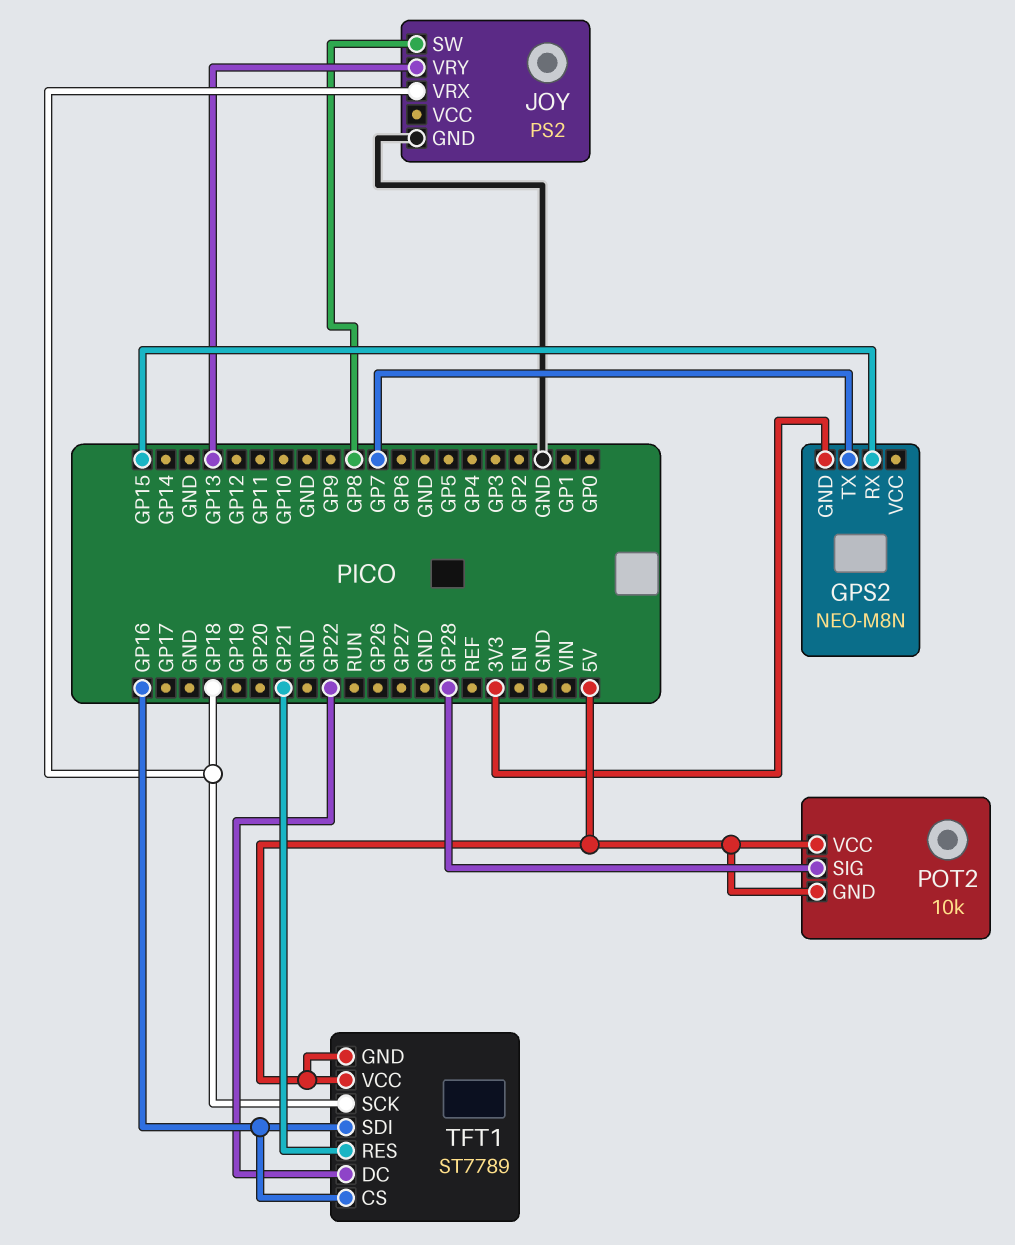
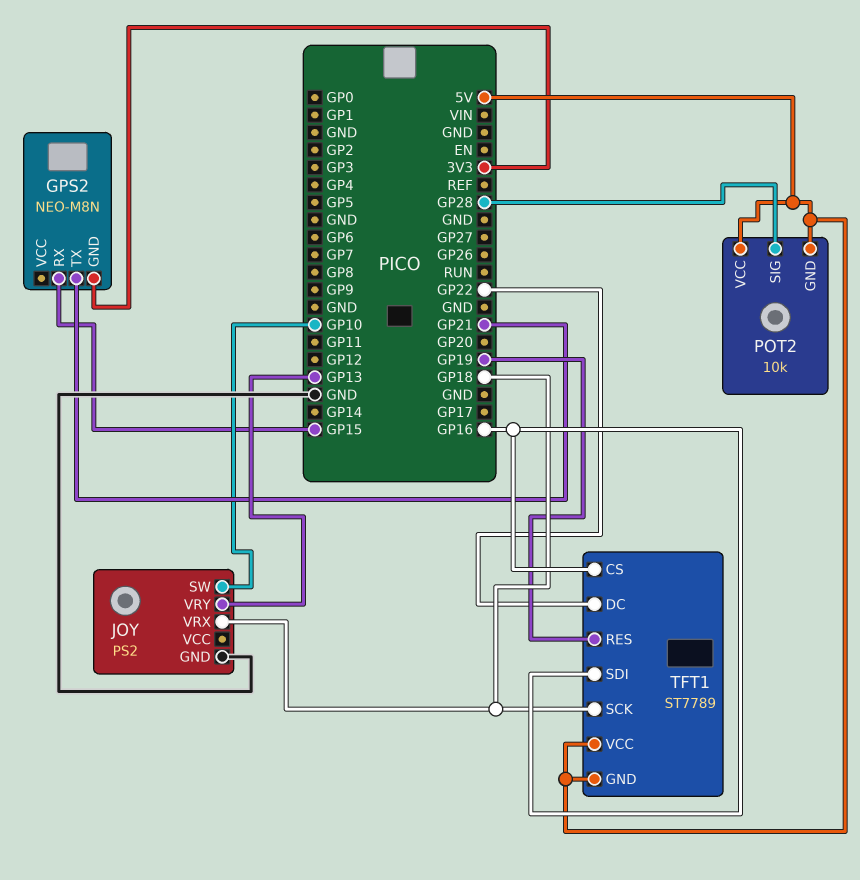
GPS2 pin TX: GP7 -> GP21
JOY pin SW: GP8 -> GP10
TFT1 pin RES: GP21 -> GP19

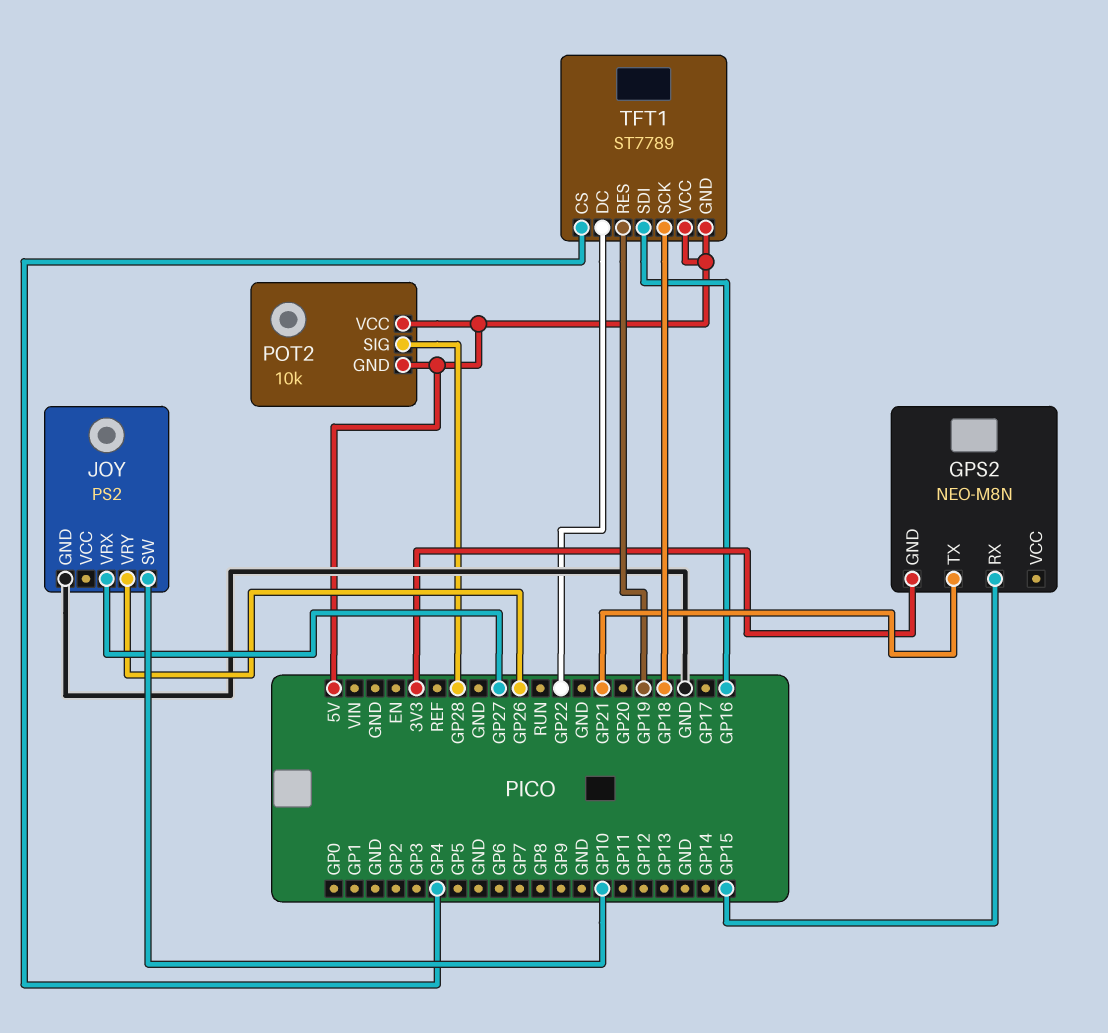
JOY pin VRX: GP18 -> GP27
JOY pin VRY: GP13 -> GP26
TFT1 pin CS: GP16 -> GP4

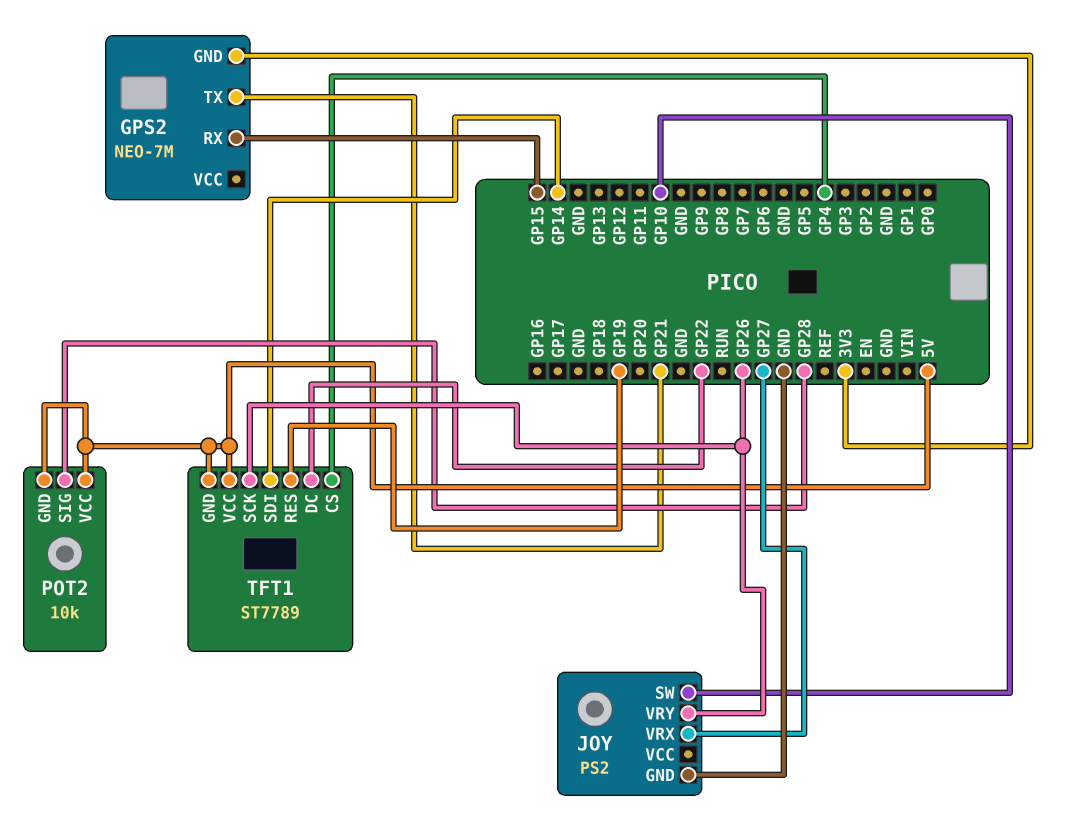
GPS2: NEO-M8N -> NEO-7M
TFT1 pin SCK: GP18 -> GP26
TFT1 pin SDI: GP16 -> GP14

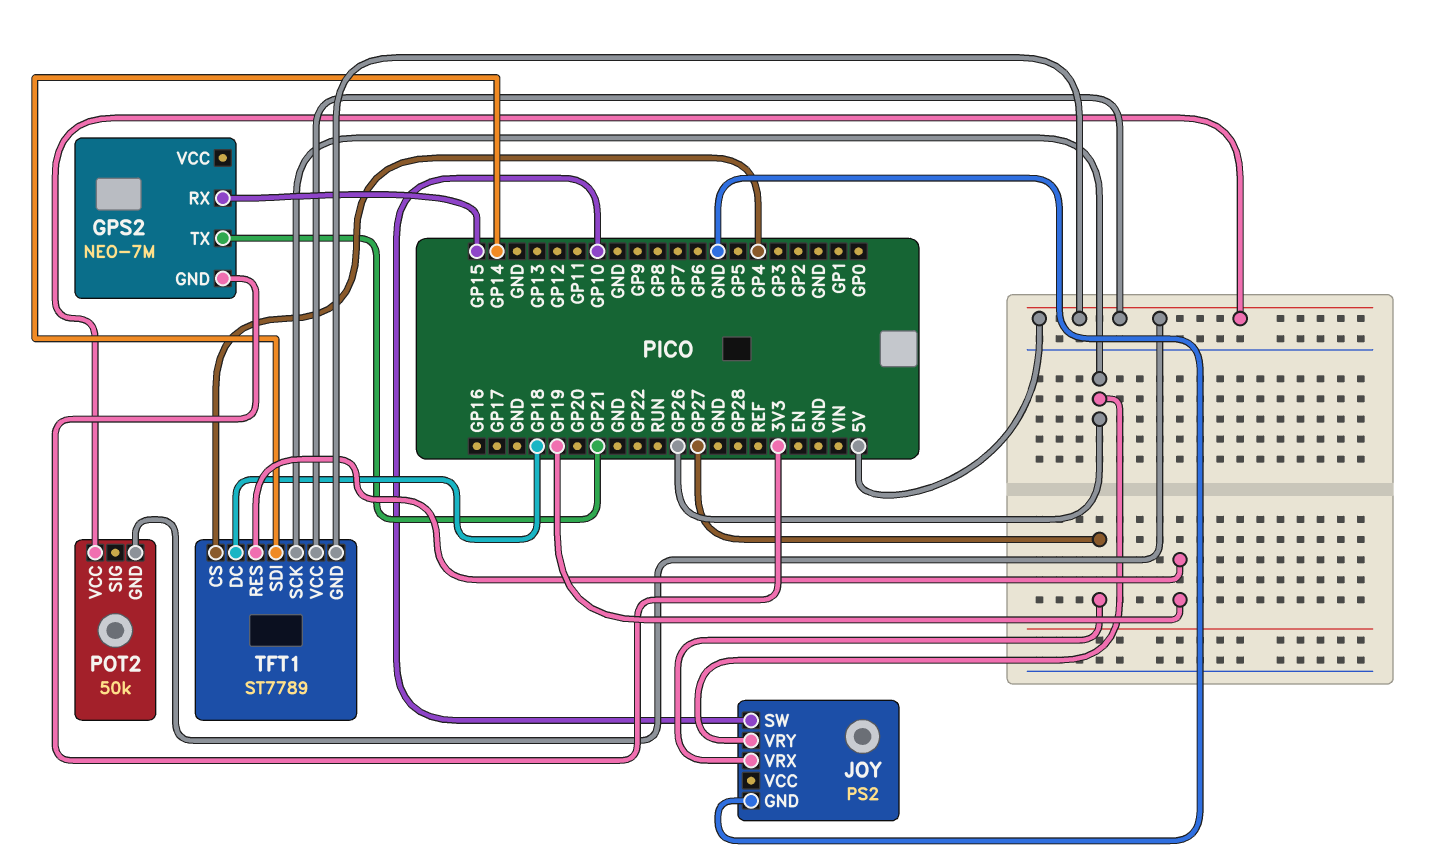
POT2: 10k -> 50k
POT2 pin SIG: GP28 -> none
TFT1 pin DC: GP22 -> GP18

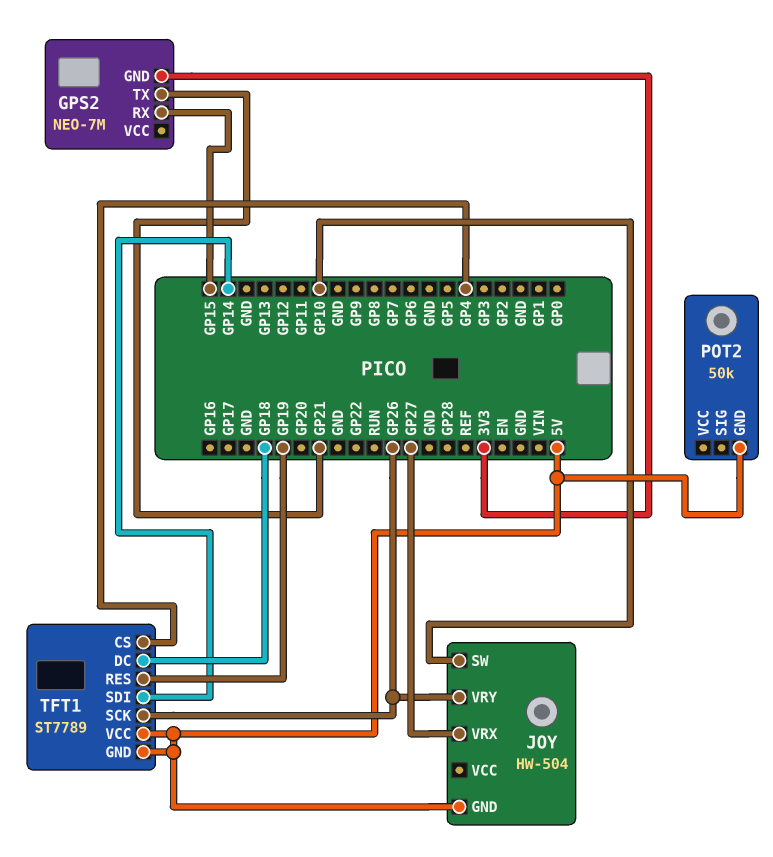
JOY: PS2 -> HW-504
JOY pin GND: GND -> 5V
POT2 pin VCC: 5V -> none

